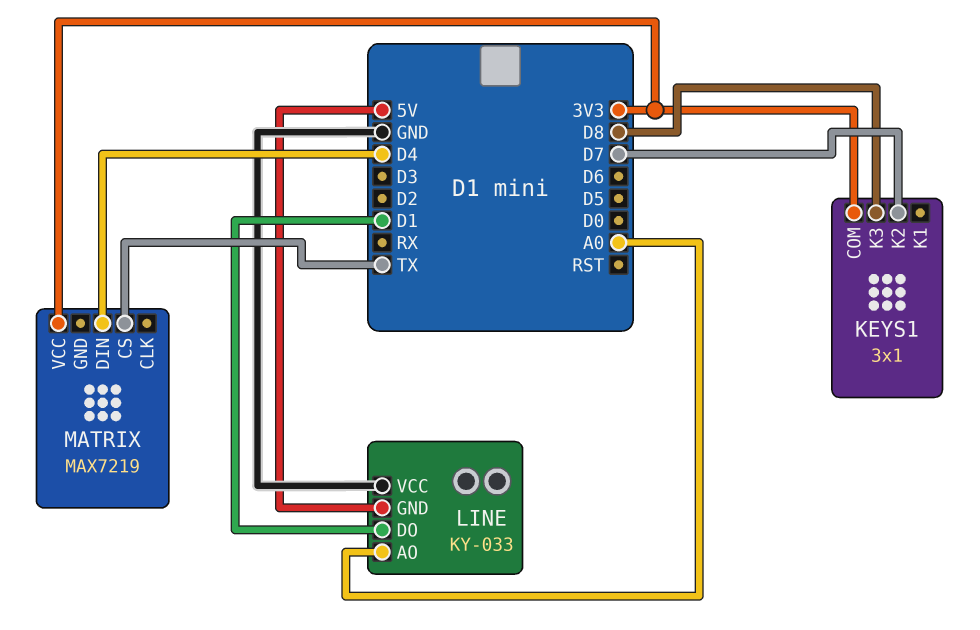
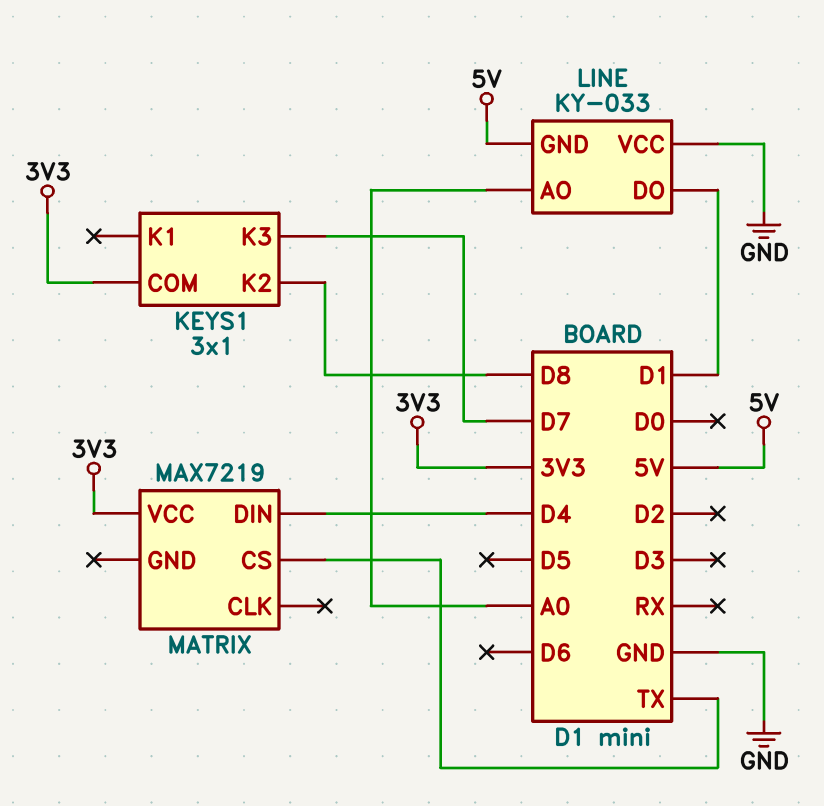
KEYS1 pin K2: D7 -> D8
KEYS1 pin K3: D8 -> D7

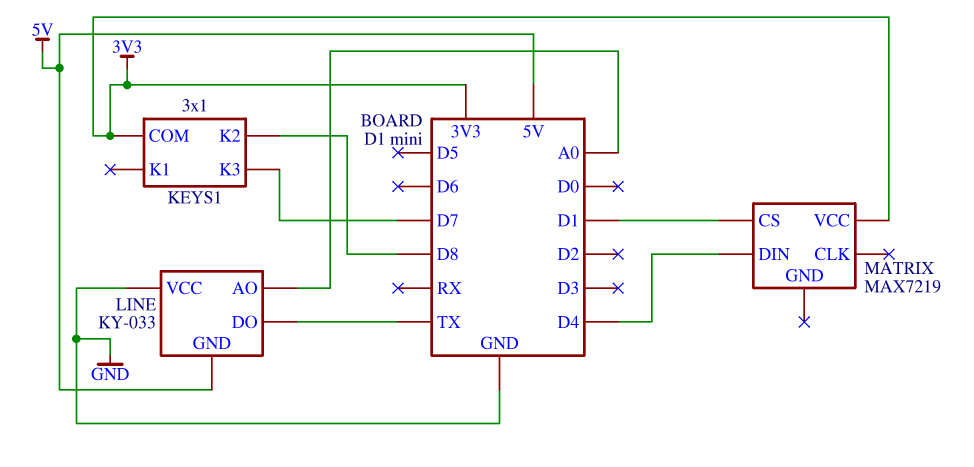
LINE pin DO: D1 -> TX
MATRIX pin CS: TX -> D1

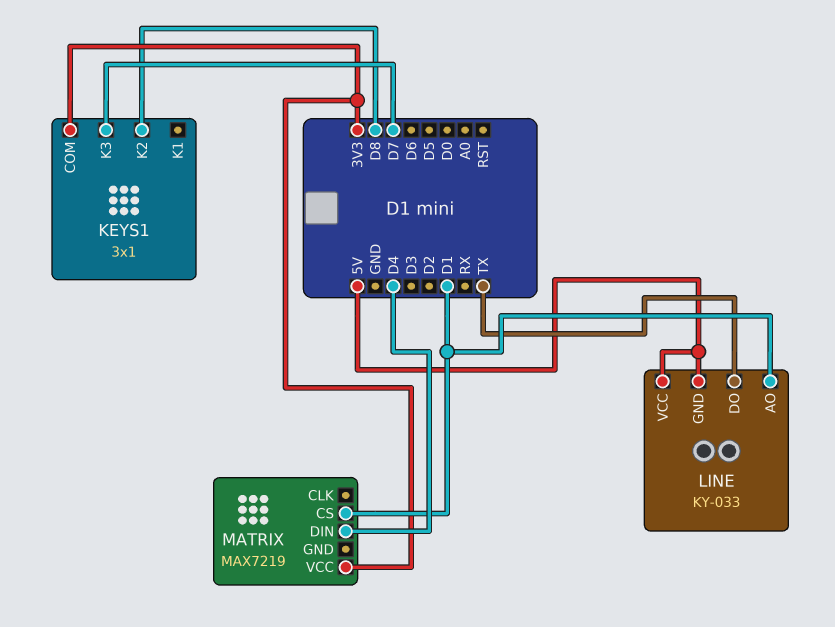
LINE pin AO: A0 -> D1
LINE pin VCC: GND -> 5V

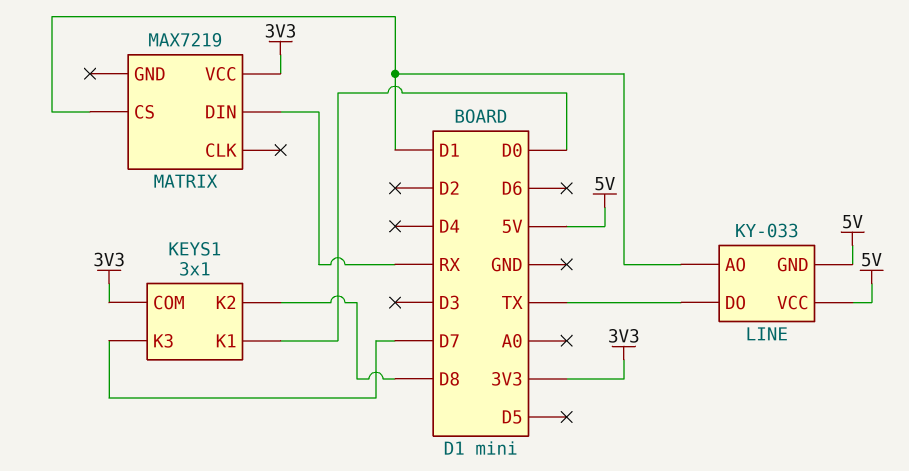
KEYS1 pin K1: none -> D0
MATRIX pin DIN: D4 -> RX

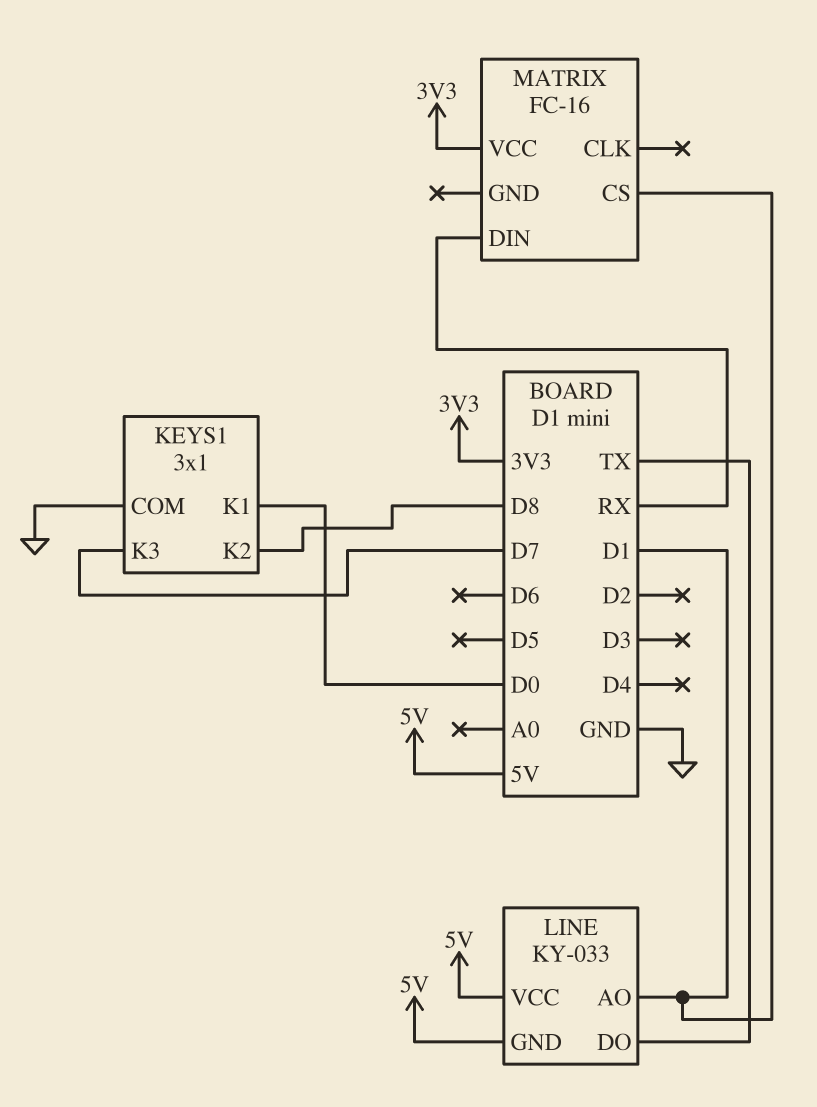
KEYS1 pin COM: 3V3 -> GND
MATRIX: MAX7219 -> FC-16

